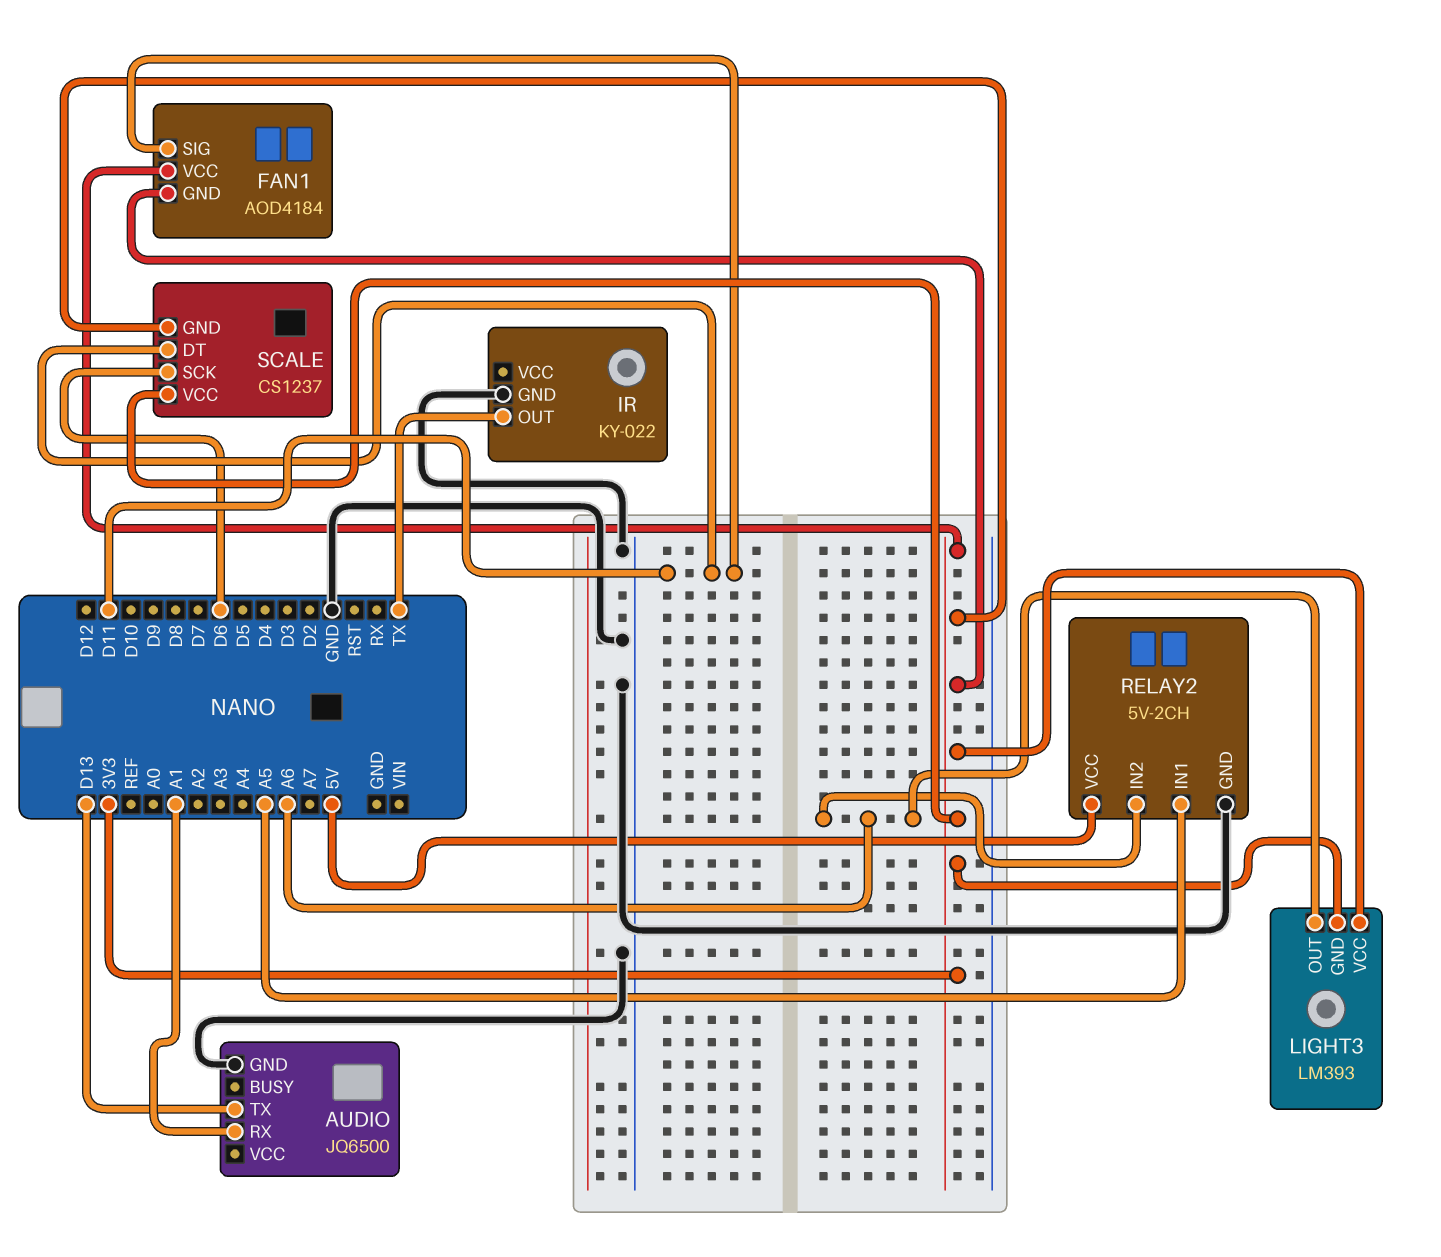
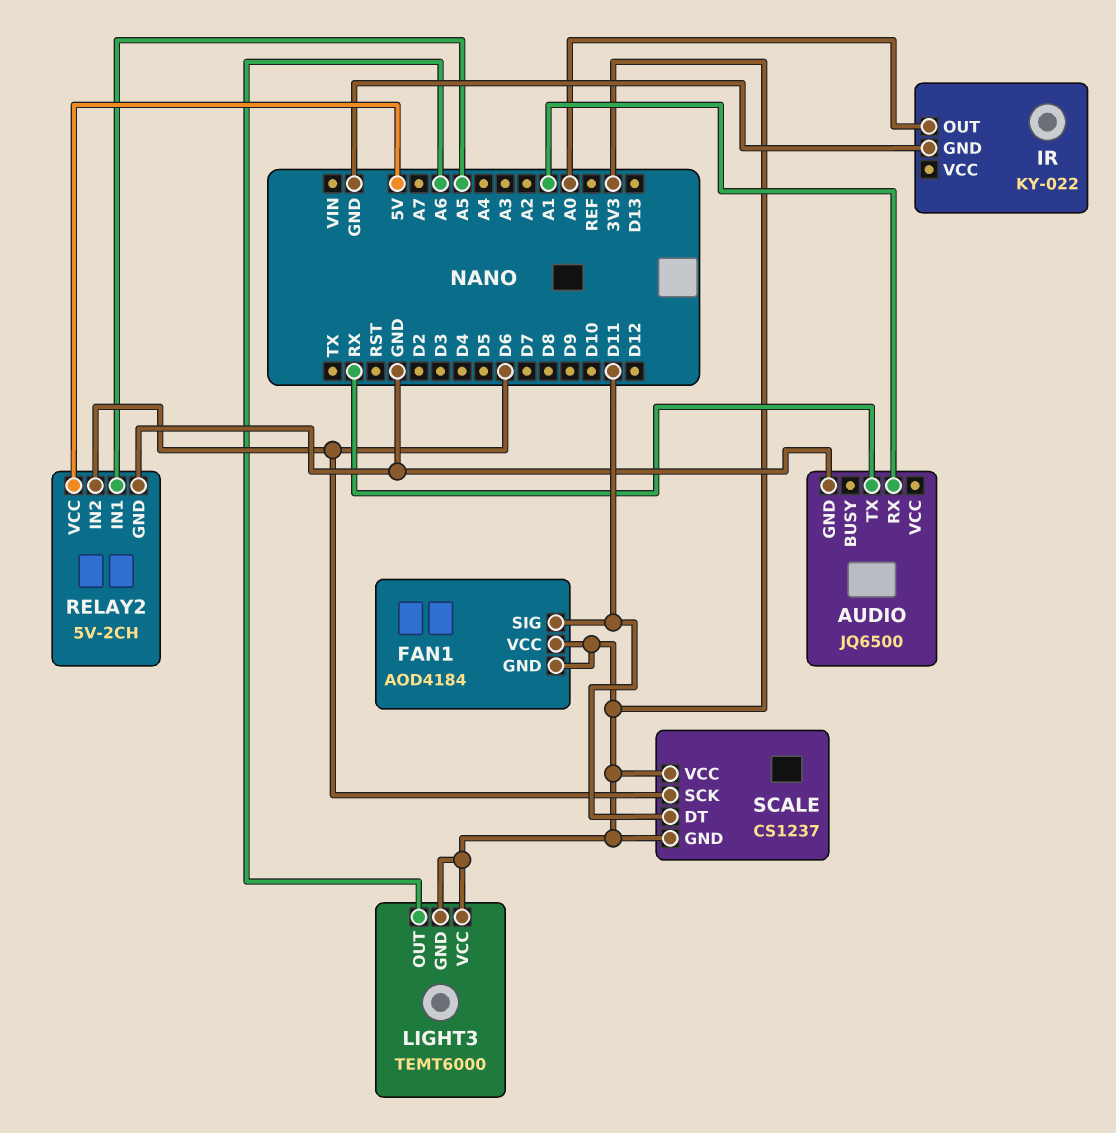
AUDIO pin TX: D13 -> RX
IR pin OUT: TX -> A0
LIGHT3: LM393 -> TEMT6000
RELAY2 pin IN2: A6 -> D6

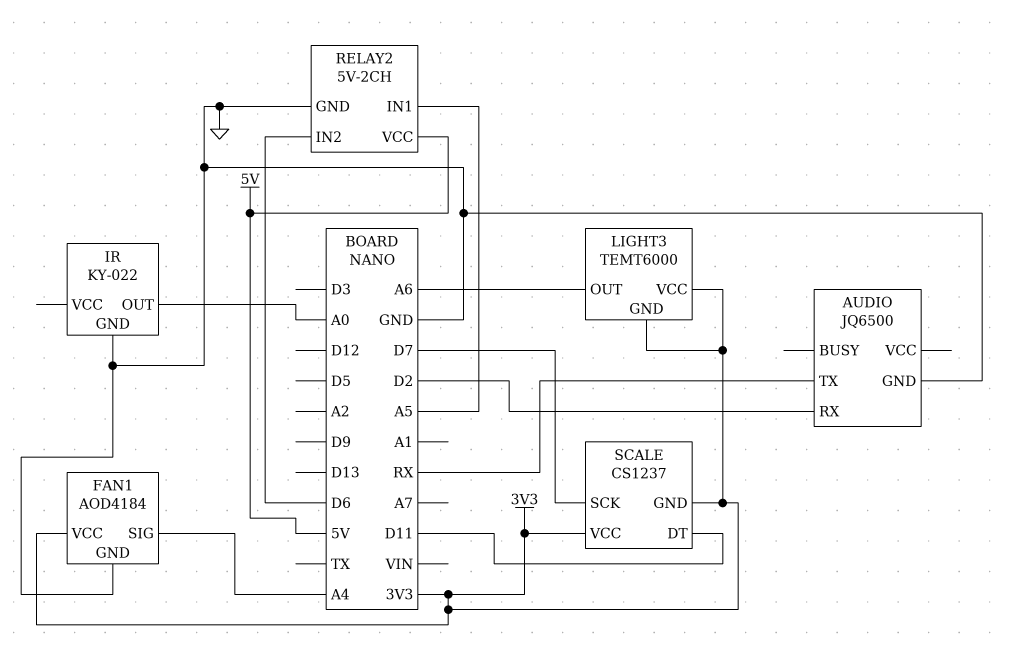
AUDIO pin RX: A1 -> D2
FAN1 pin GND: 3V3 -> GND
FAN1 pin SIG: D11 -> A4
SCALE pin SCK: D6 -> D7

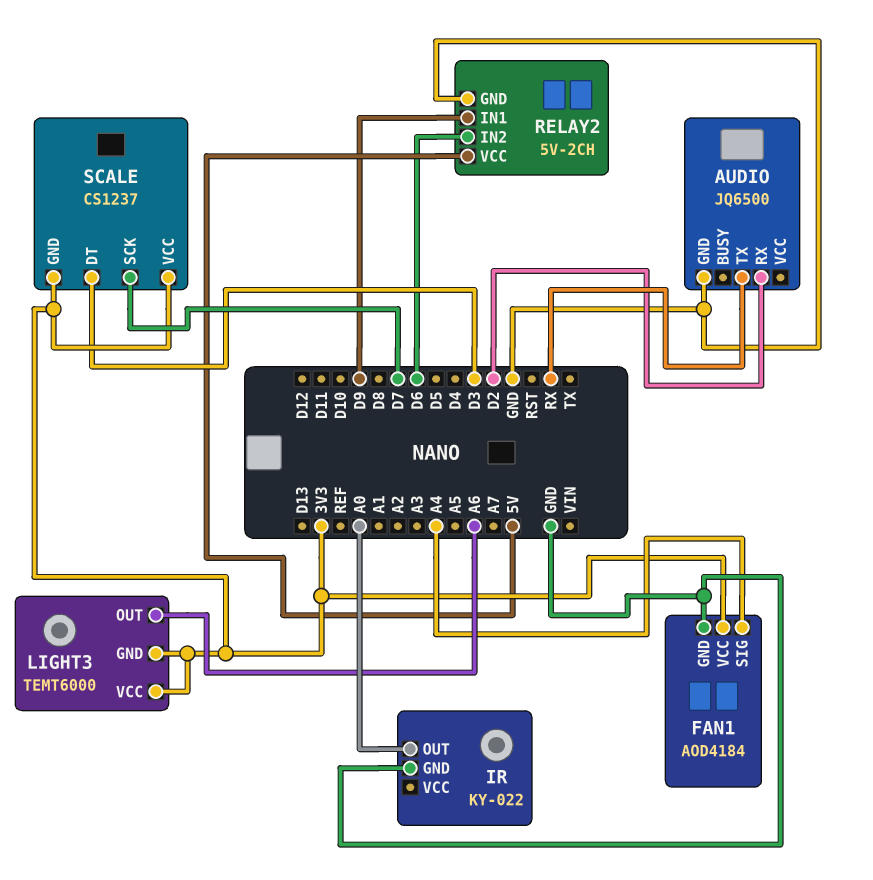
RELAY2 pin IN1: A5 -> D9
SCALE pin DT: D11 -> D3

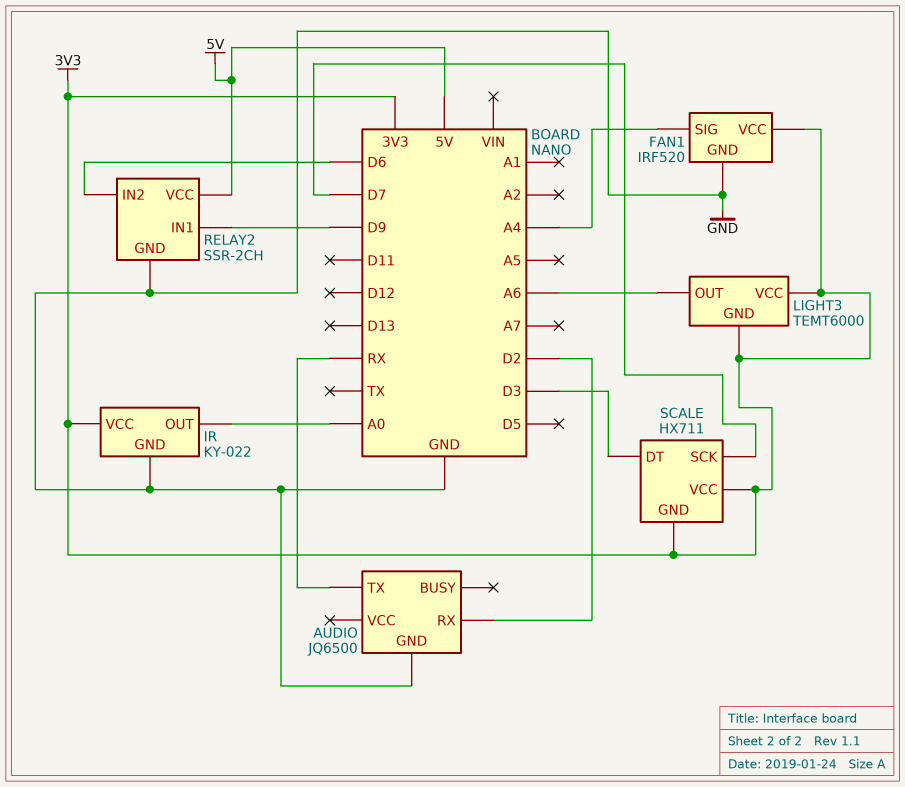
FAN1: AOD4184 -> IRF520
IR pin VCC: none -> 3V3
RELAY2: 5V-2CH -> SSR-2CH
SCALE: CS1237 -> HX711

